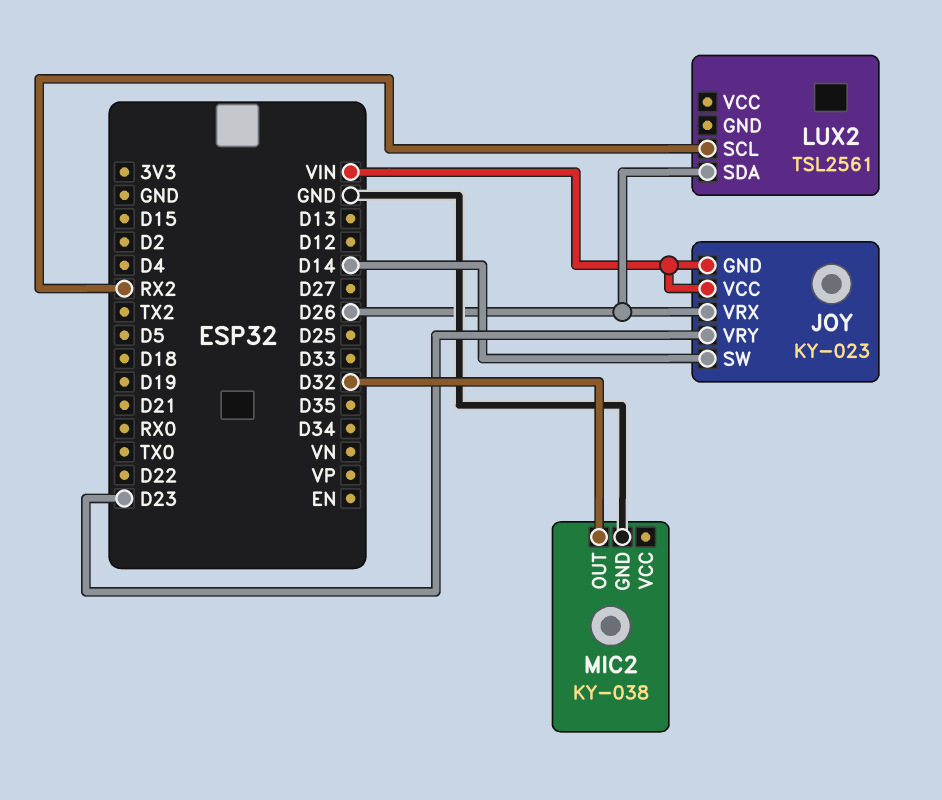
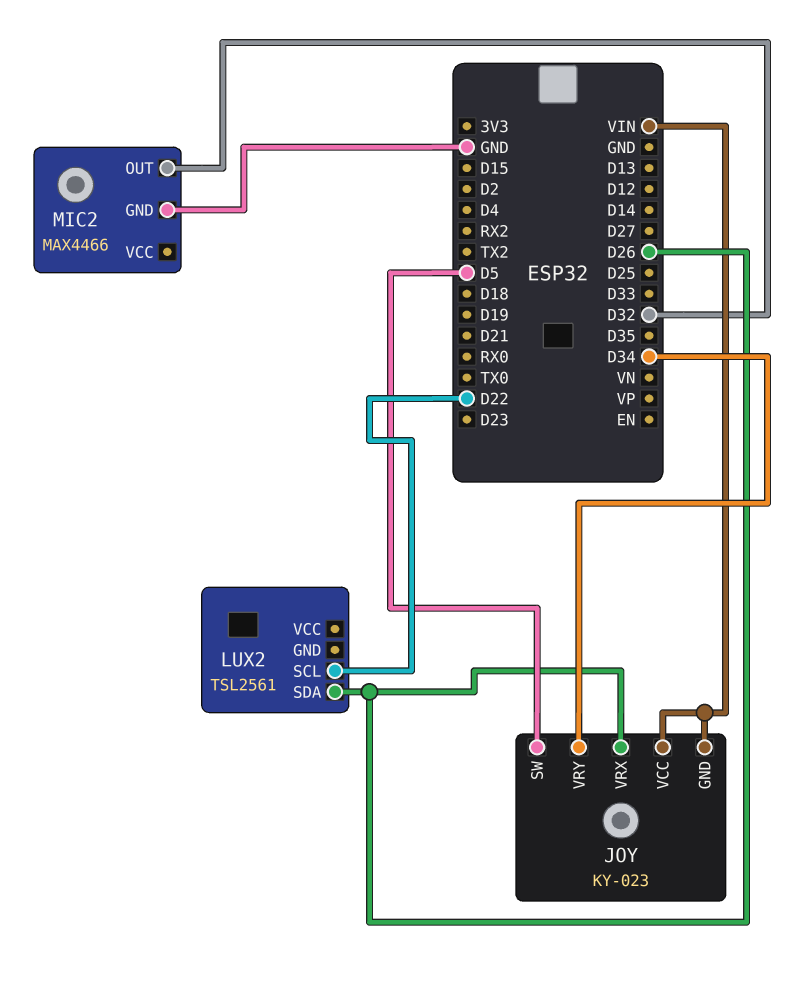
JOY pin SW: D14 -> D5
JOY pin VRY: D23 -> D34
LUX2 pin SCL: RX2 -> D22
MIC2: KY-038 -> MAX4466

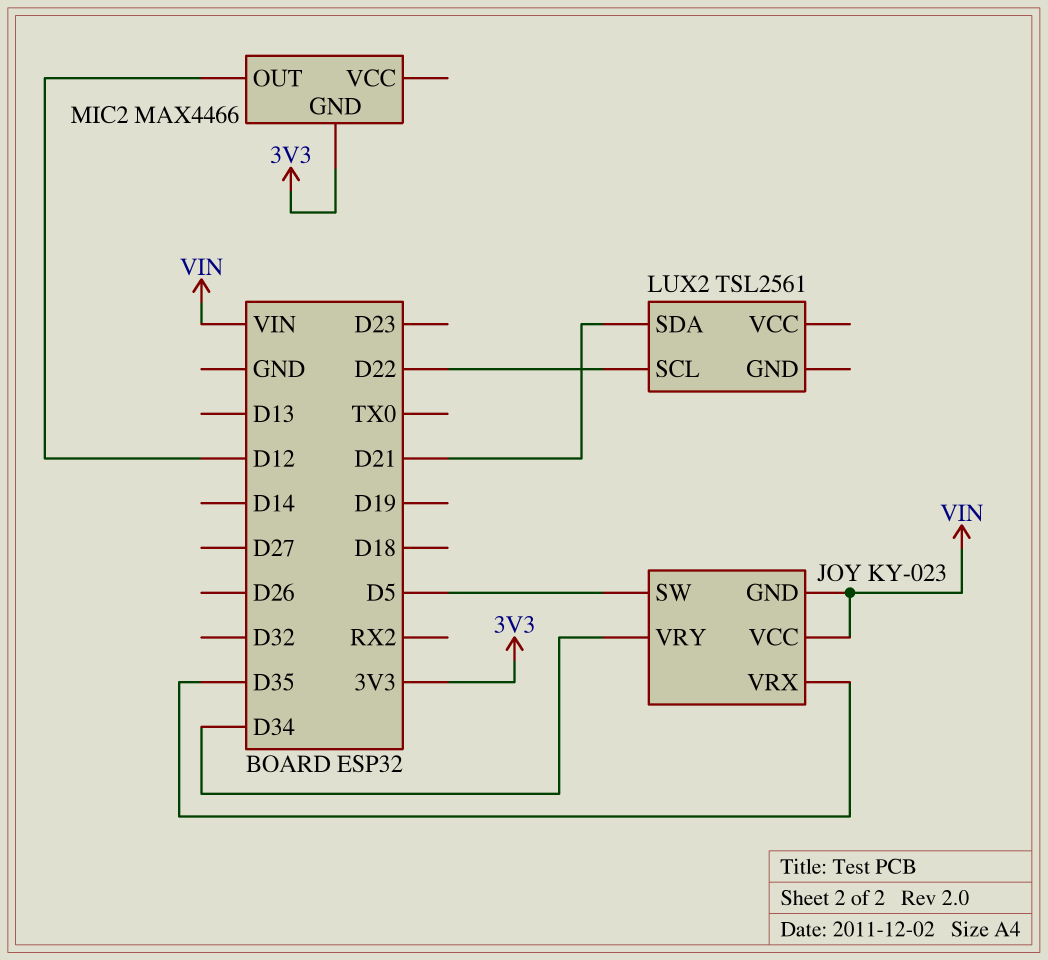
JOY pin VRX: D26 -> D35
LUX2 pin SDA: D26 -> D21
MIC2 pin GND: GND -> 3V3
MIC2 pin OUT: D32 -> D12

